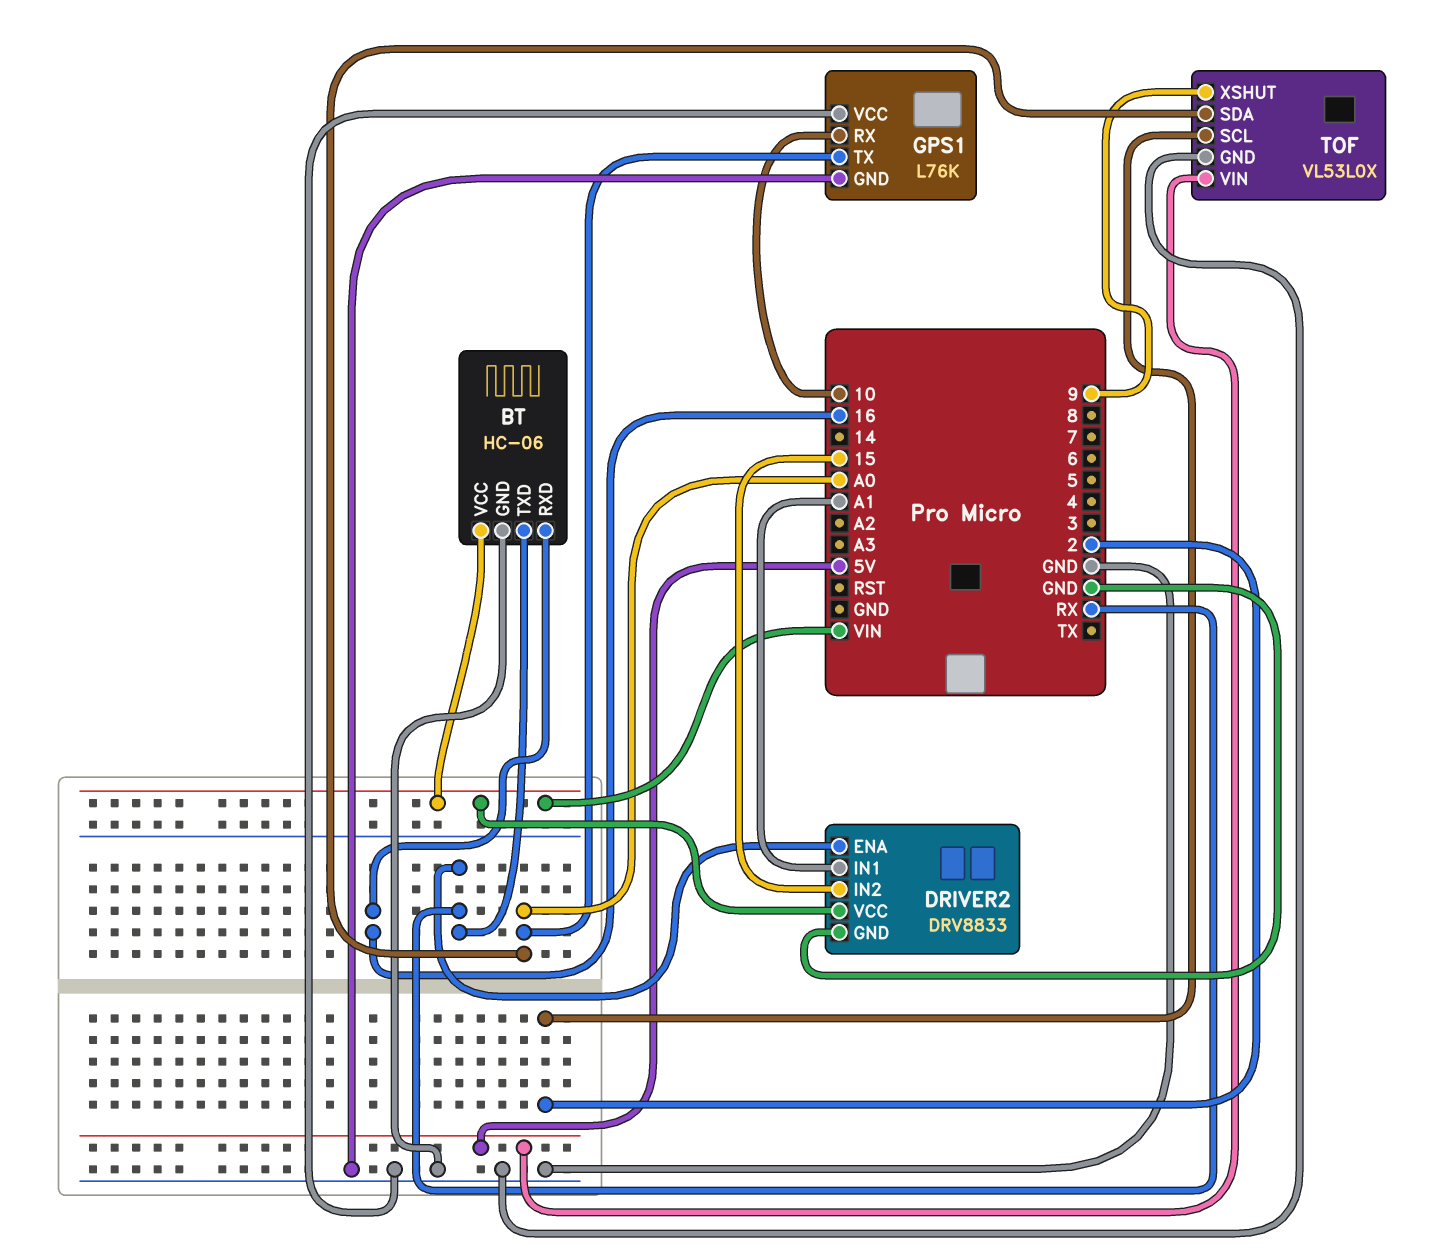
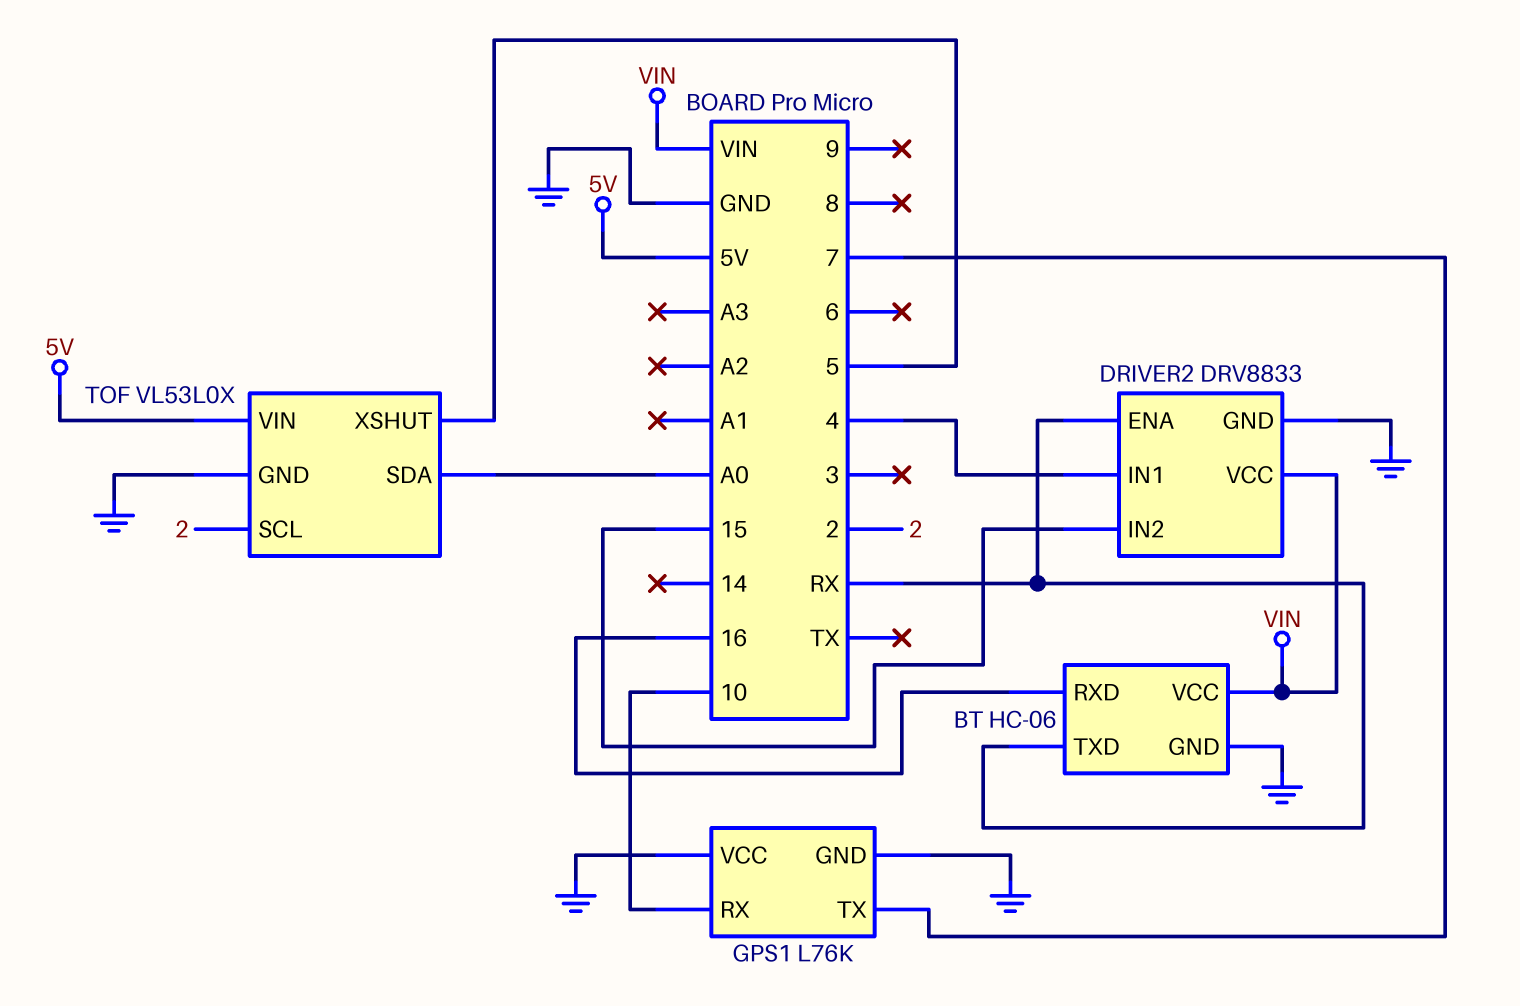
DRIVER2 pin IN1: A1 -> 4
GPS1 pin TX: A0 -> 7
TOF pin XSHUT: 9 -> 5

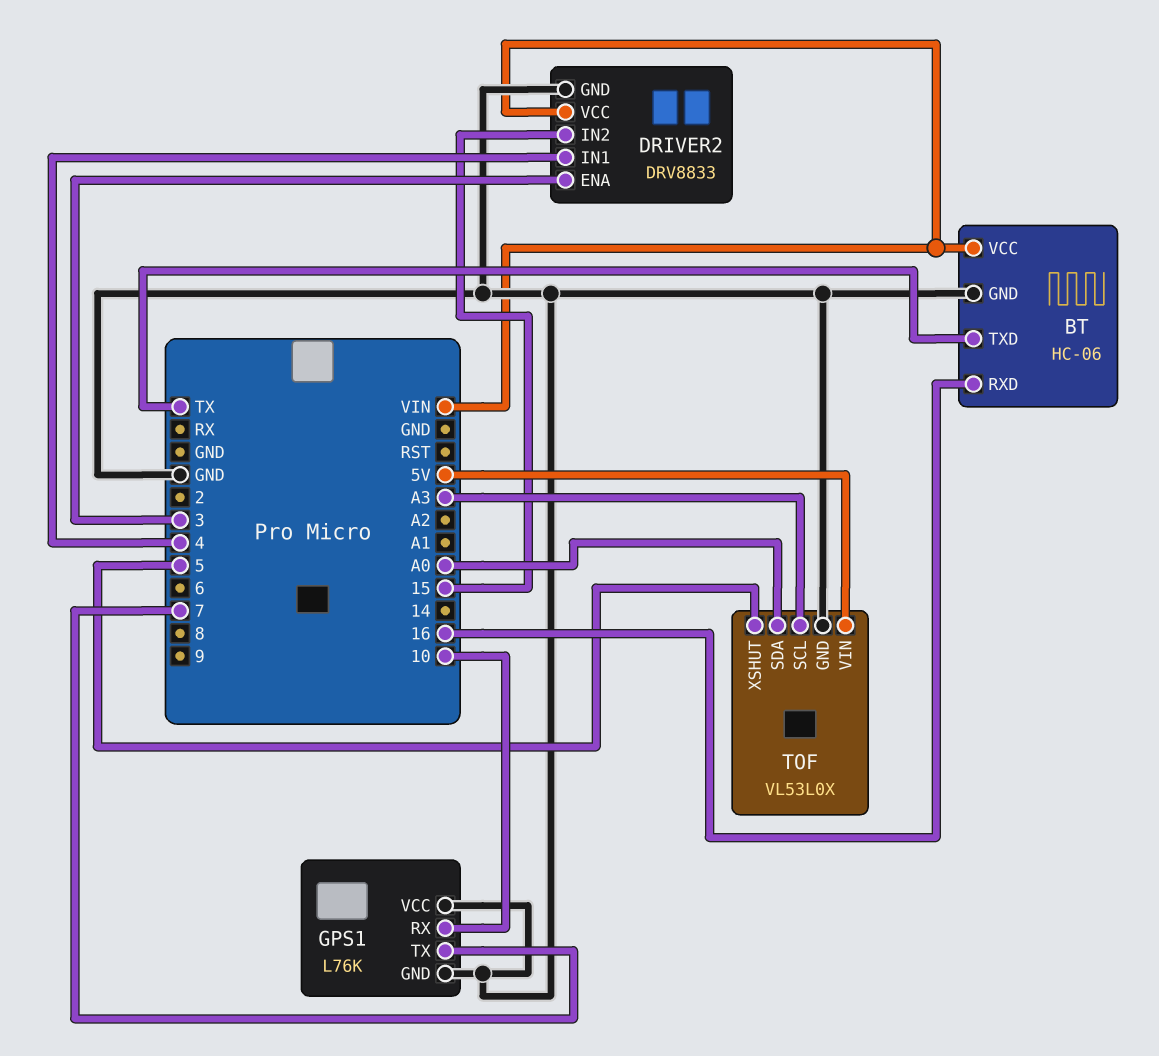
BT pin TXD: RX -> TX
DRIVER2 pin ENA: RX -> 3
TOF pin SCL: 2 -> A3

